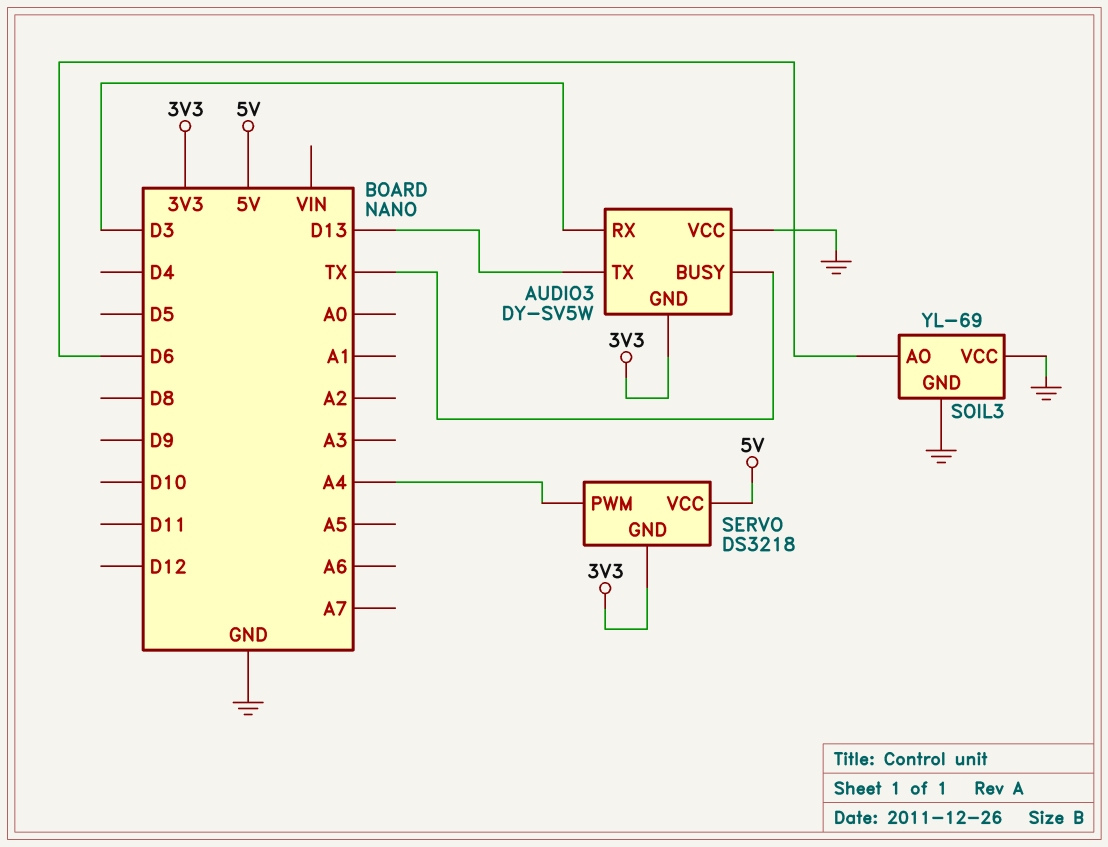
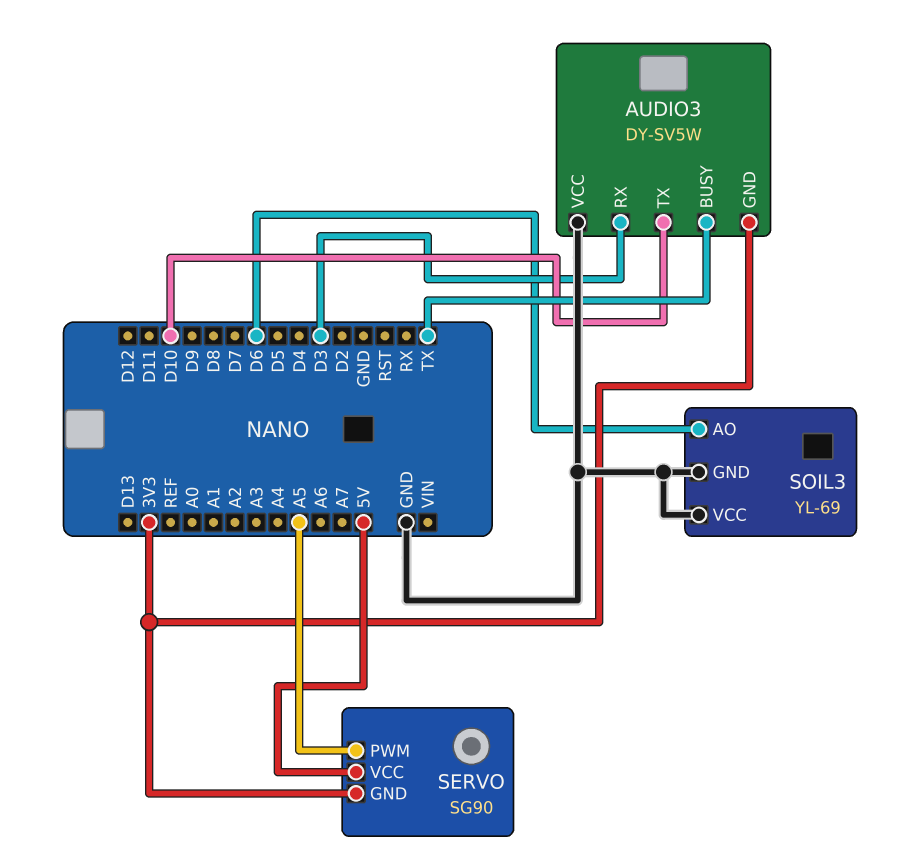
AUDIO3 pin TX: D13 -> D10
SERVO: DS3218 -> SG90
SERVO pin PWM: A4 -> A5

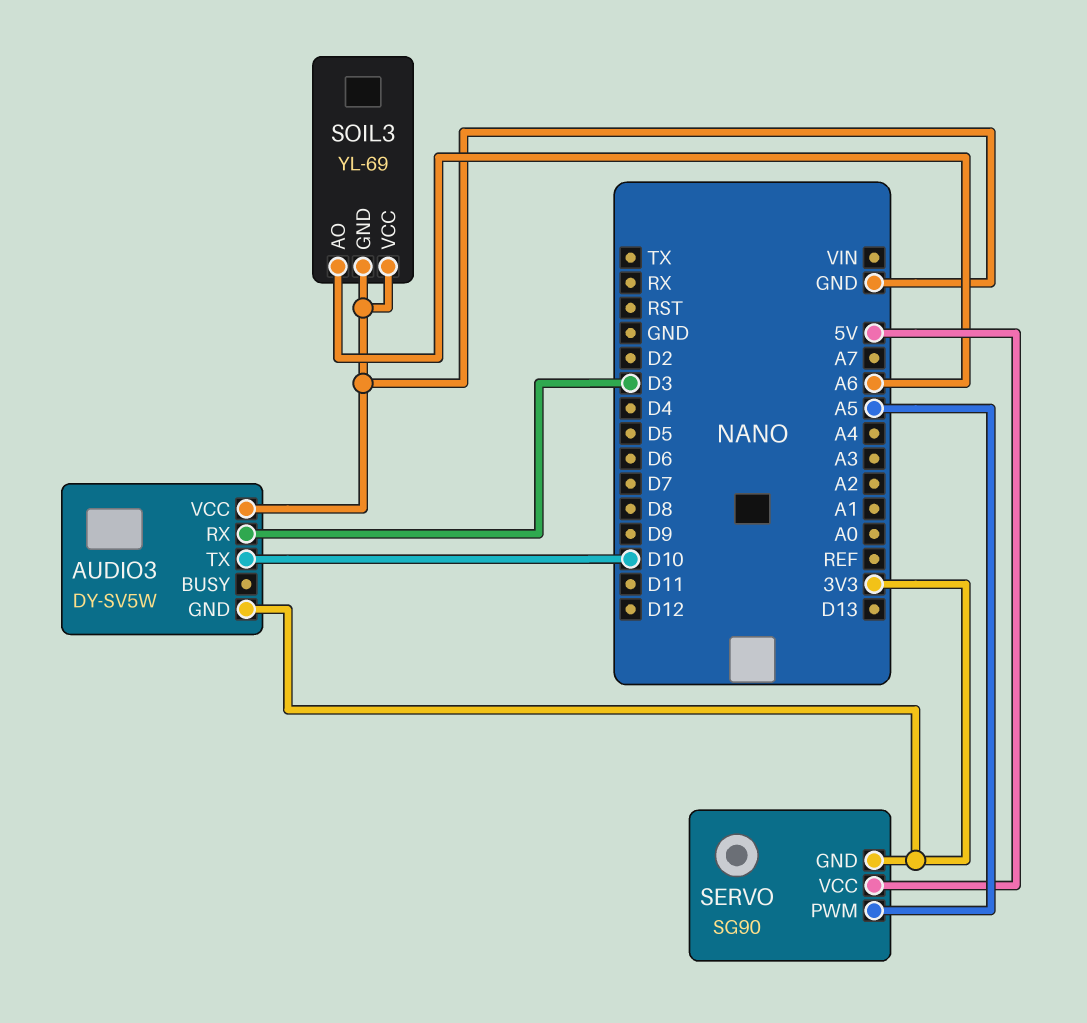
AUDIO3 pin BUSY: TX -> none
SOIL3 pin AO: D6 -> A6

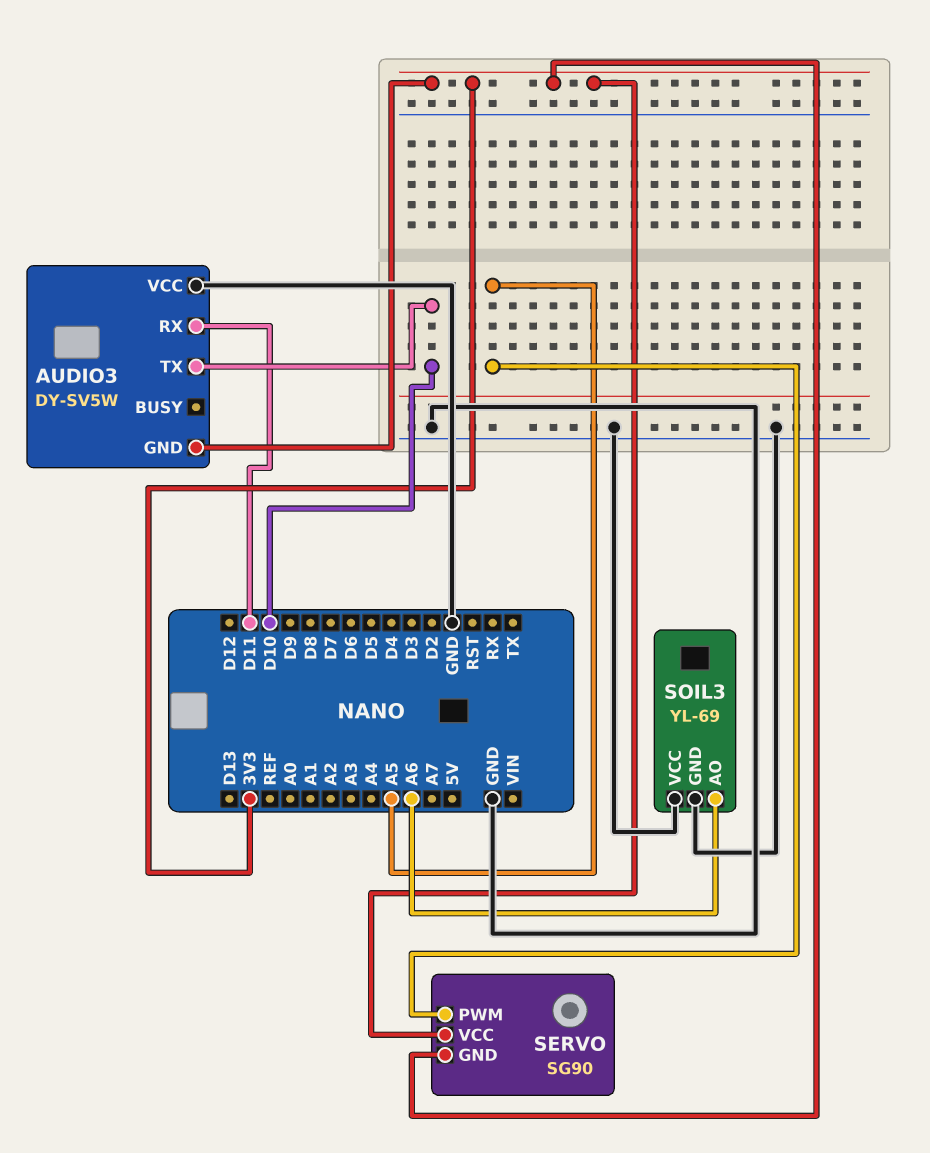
AUDIO3 pin RX: D3 -> D11
SERVO pin VCC: 5V -> 3V3

